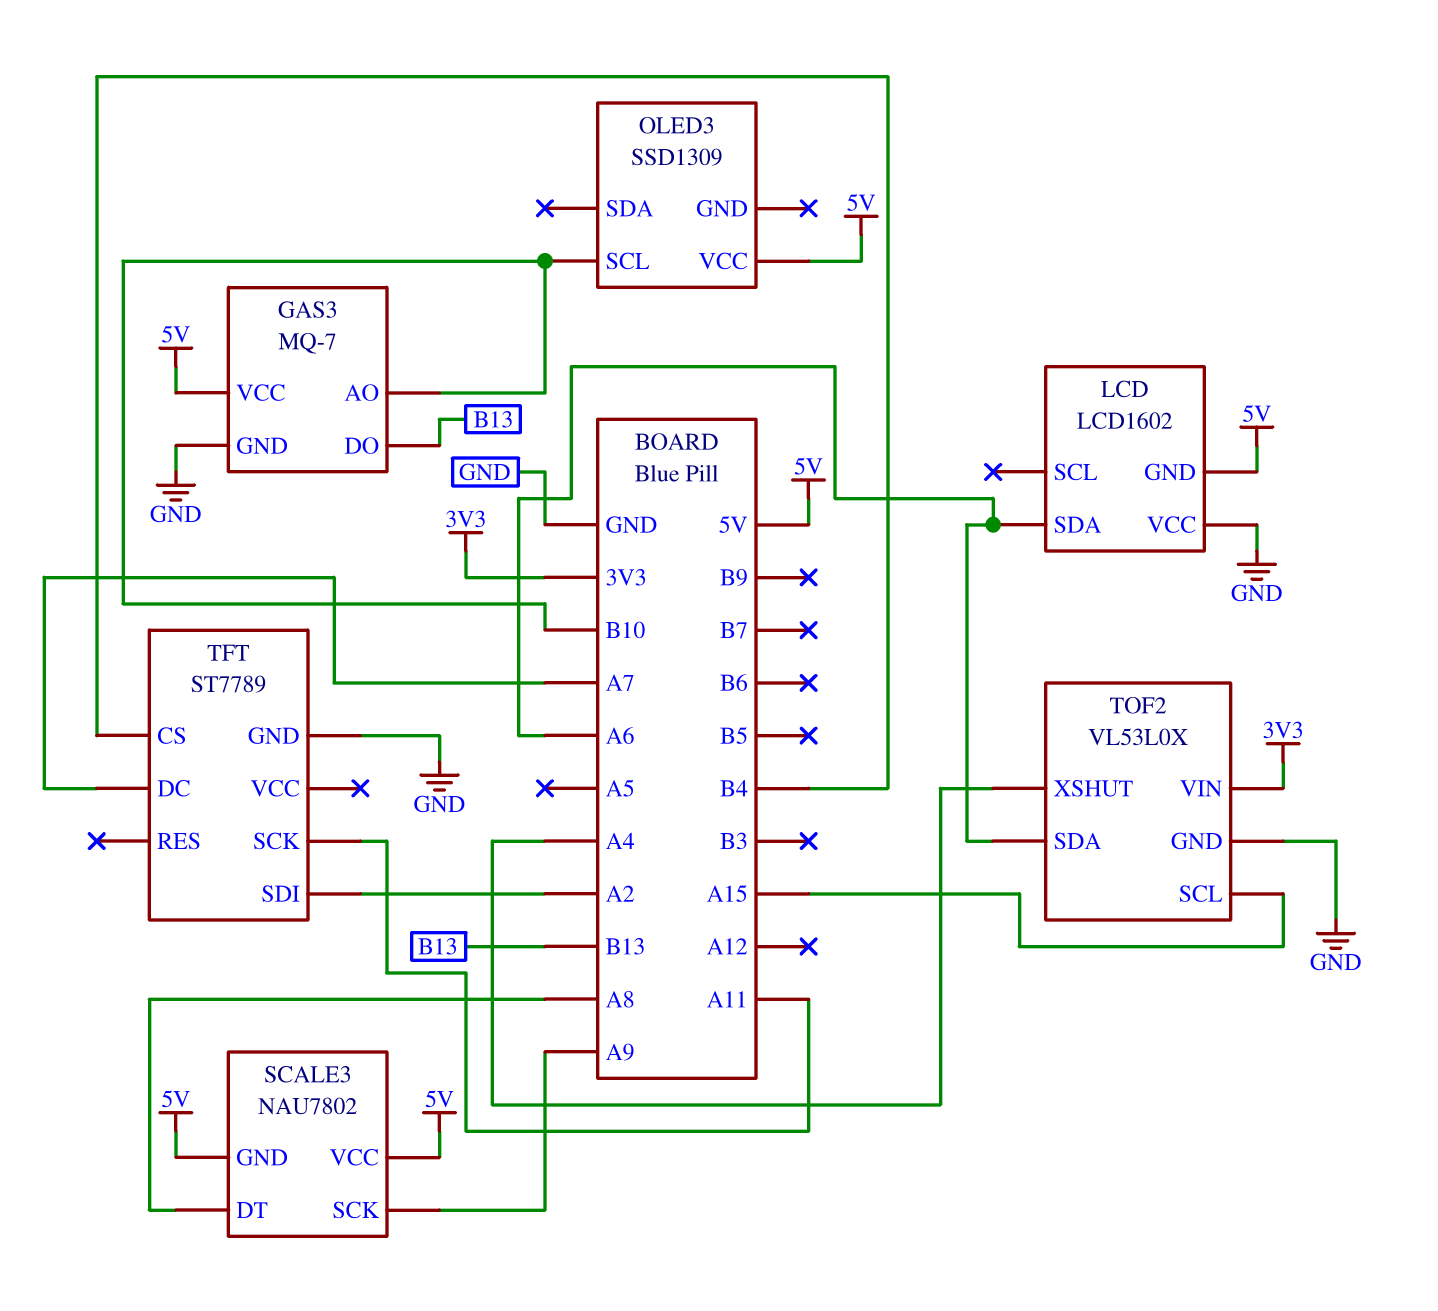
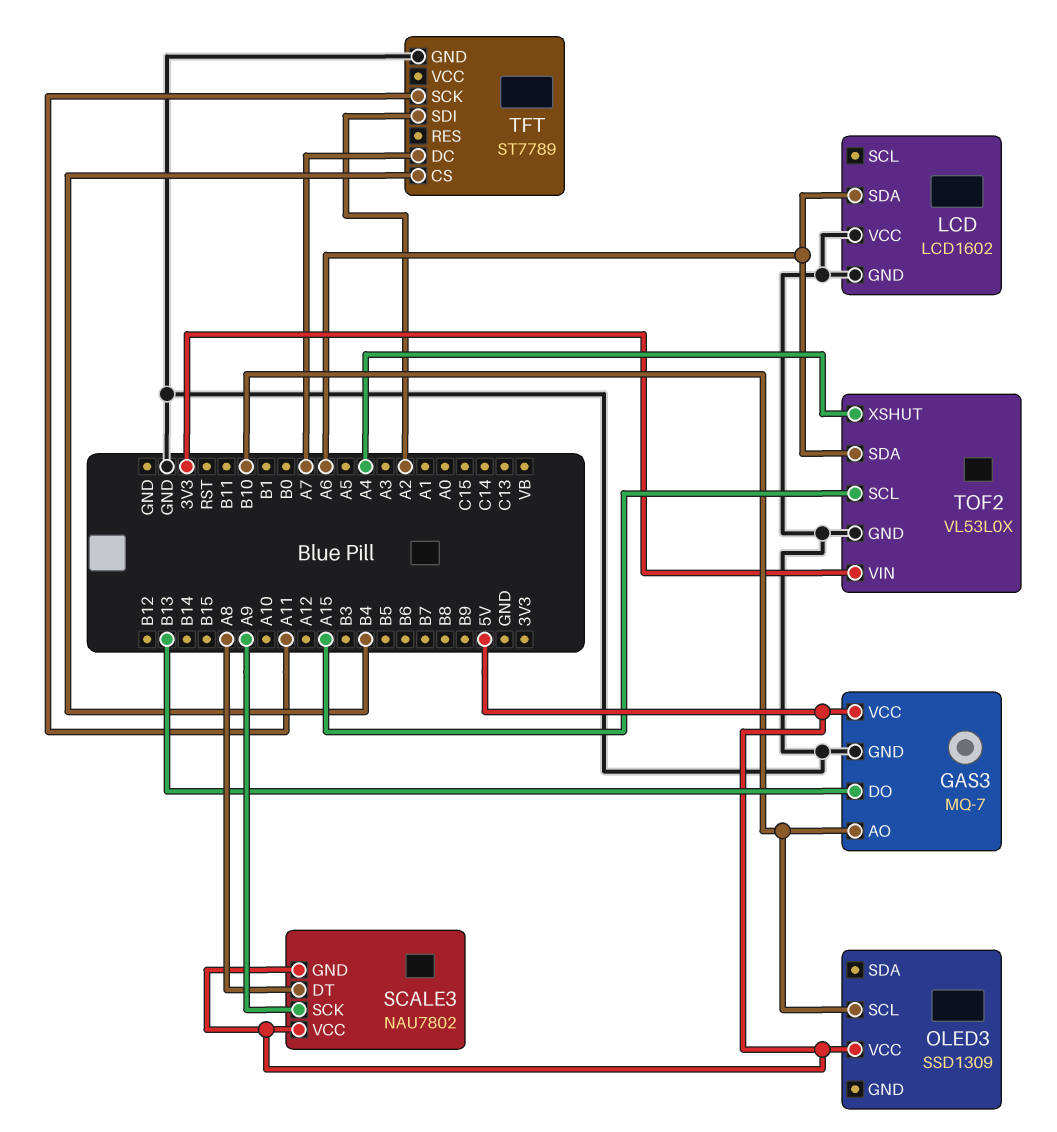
LCD pin GND: 5V -> GND

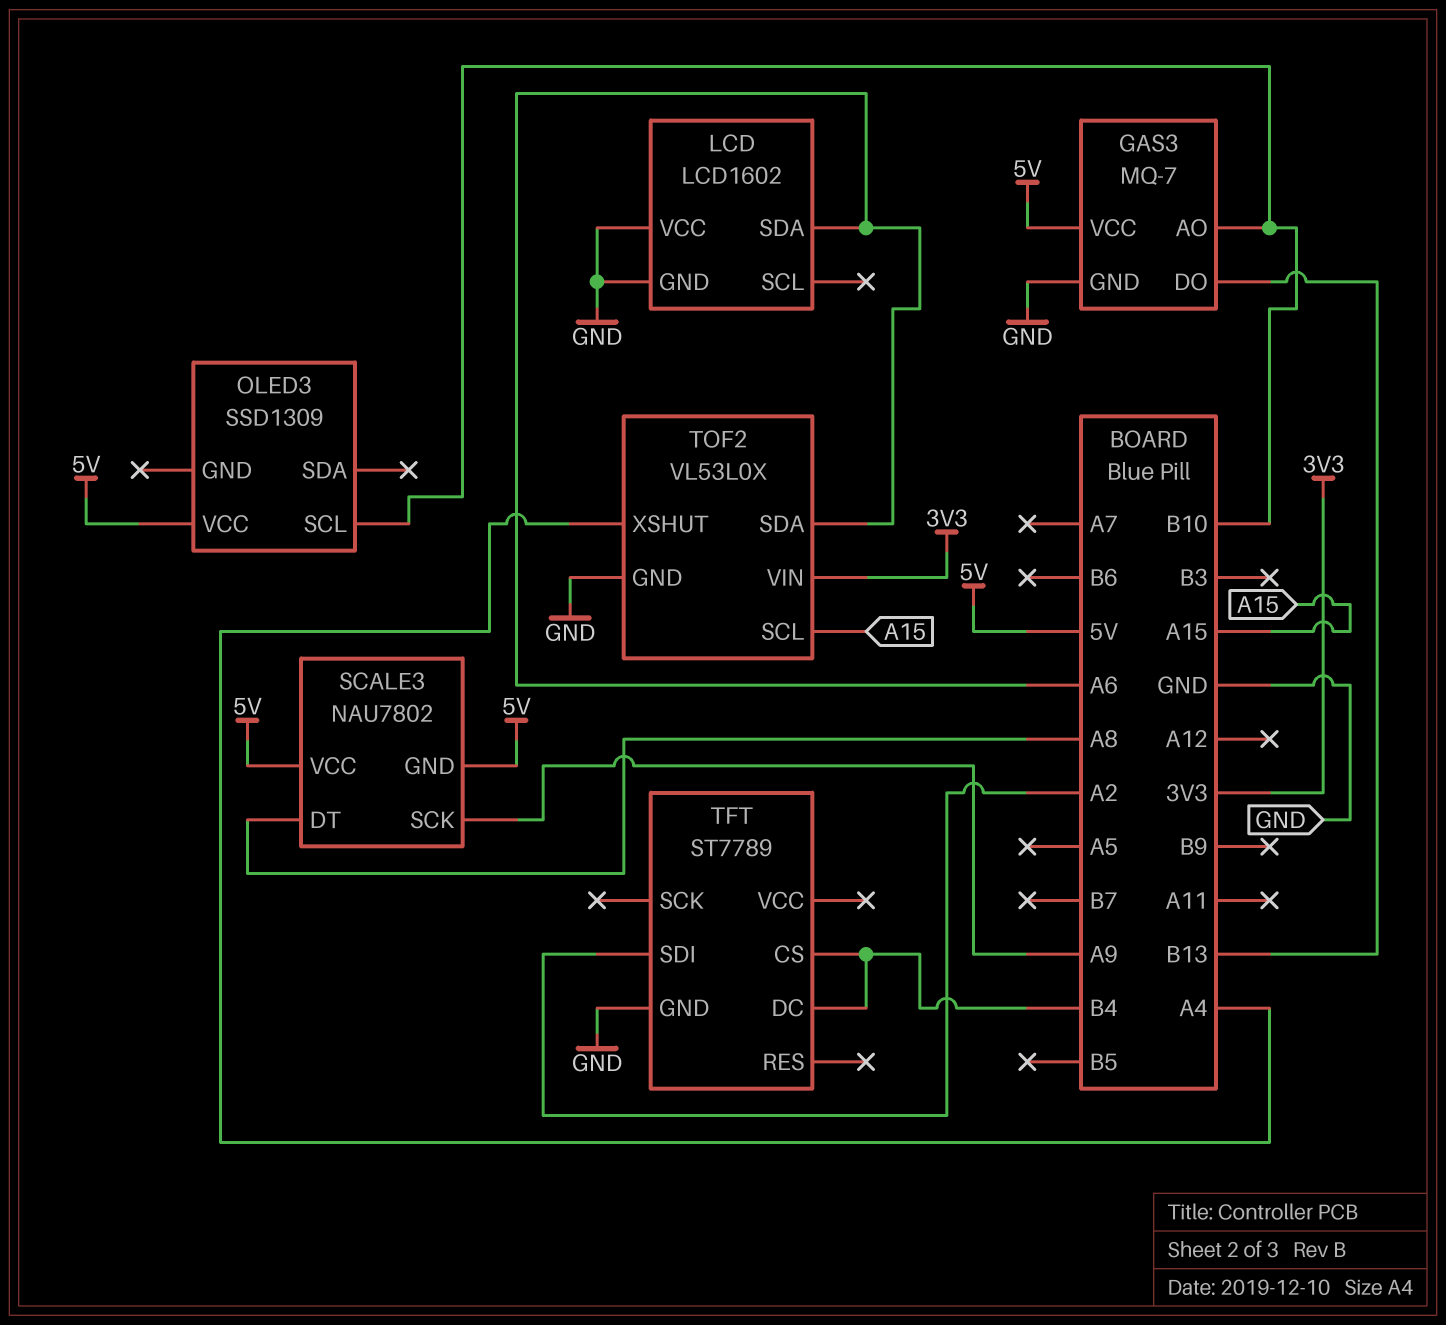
TFT pin DC: A7 -> B4
TFT pin SCK: A11 -> none

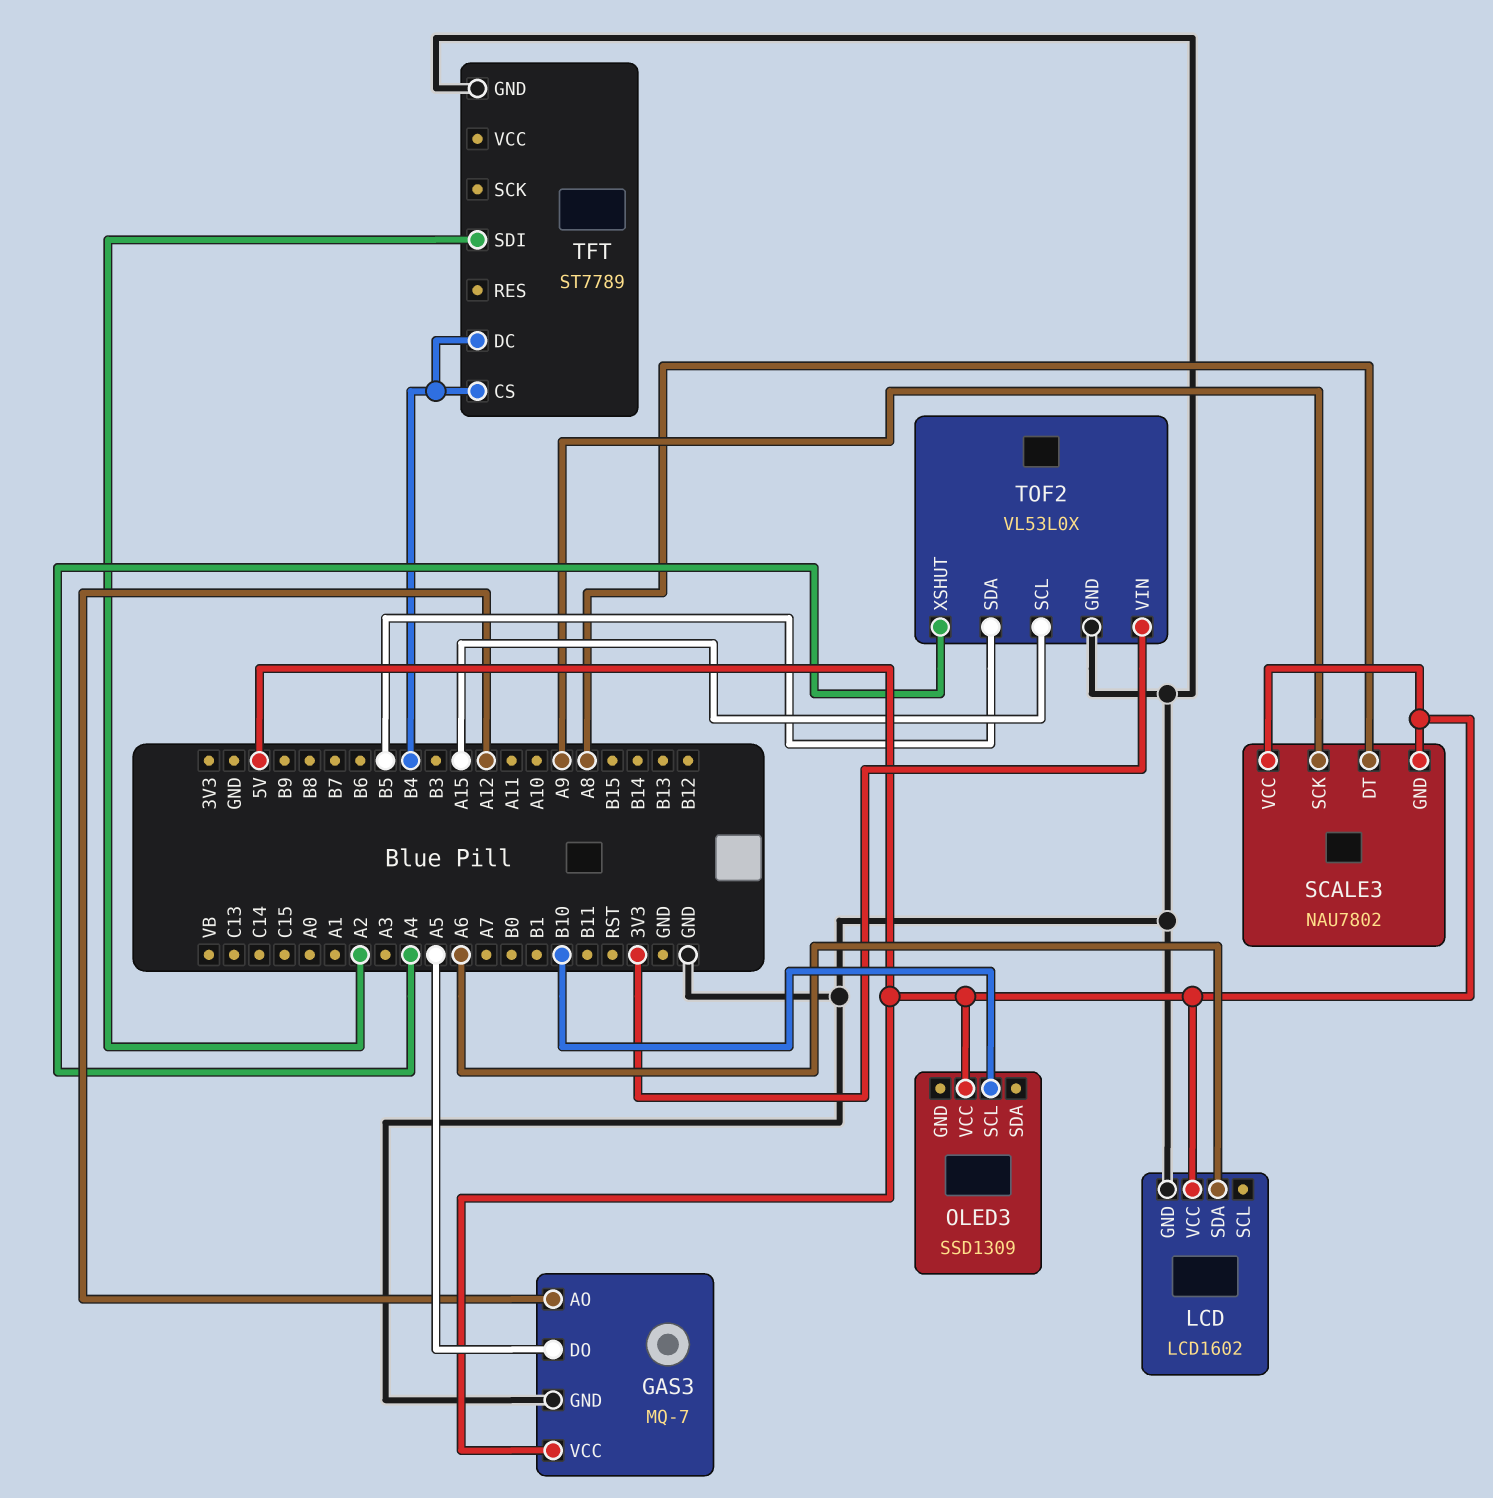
GAS3 pin AO: B10 -> A12
GAS3 pin DO: B13 -> A5
LCD pin VCC: GND -> 5V
TOF2 pin SDA: A6 -> B5

